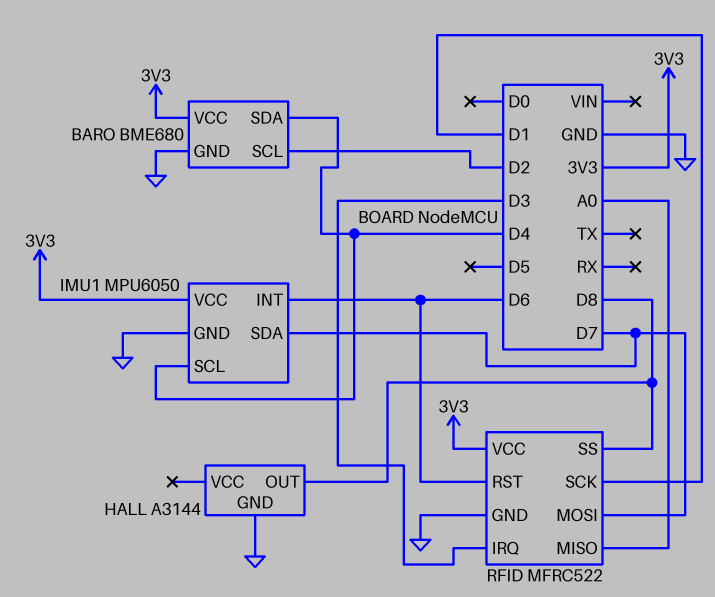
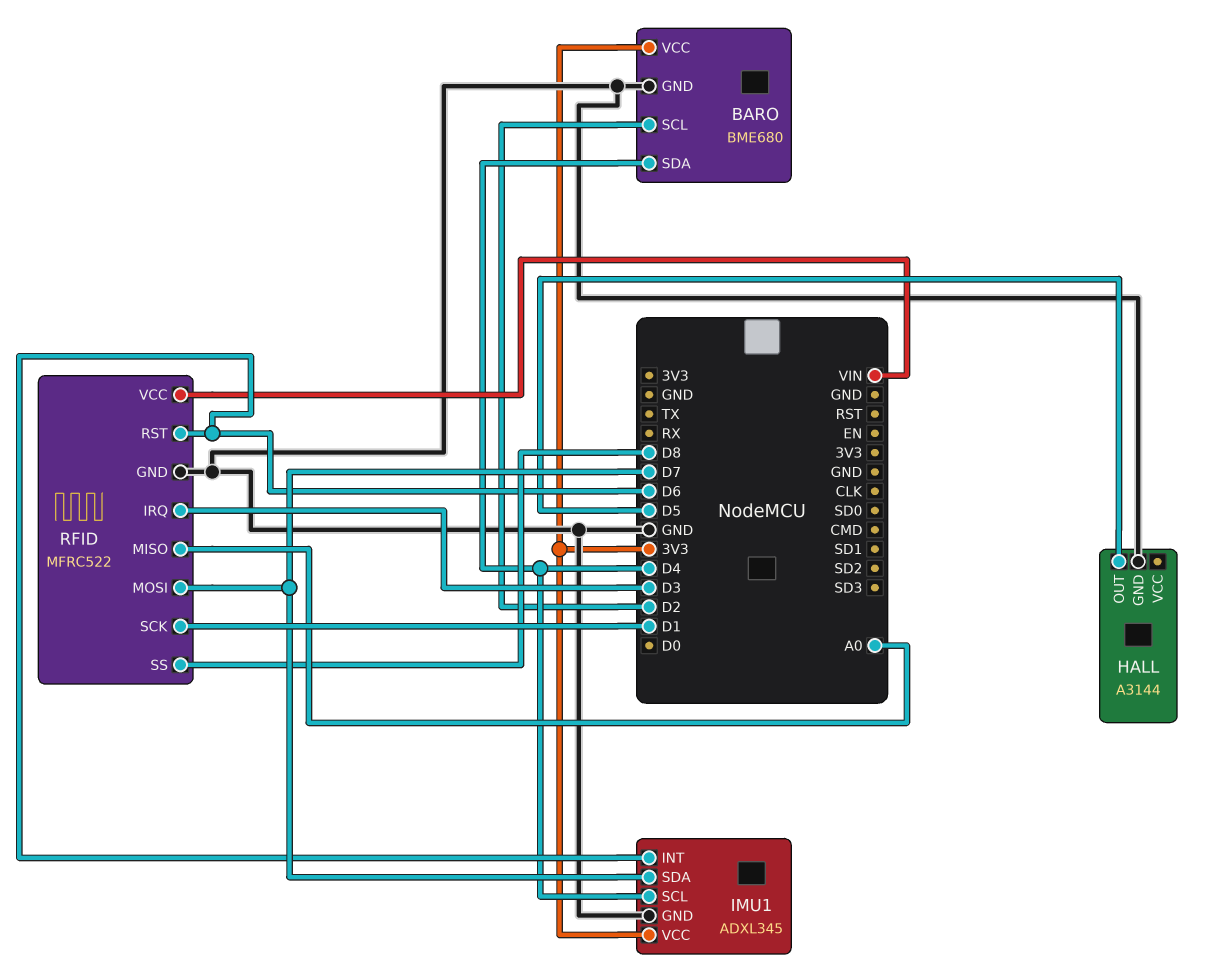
HALL pin OUT: D8 -> D5
IMU1: MPU6050 -> ADXL345
RFID pin VCC: 3V3 -> VIN

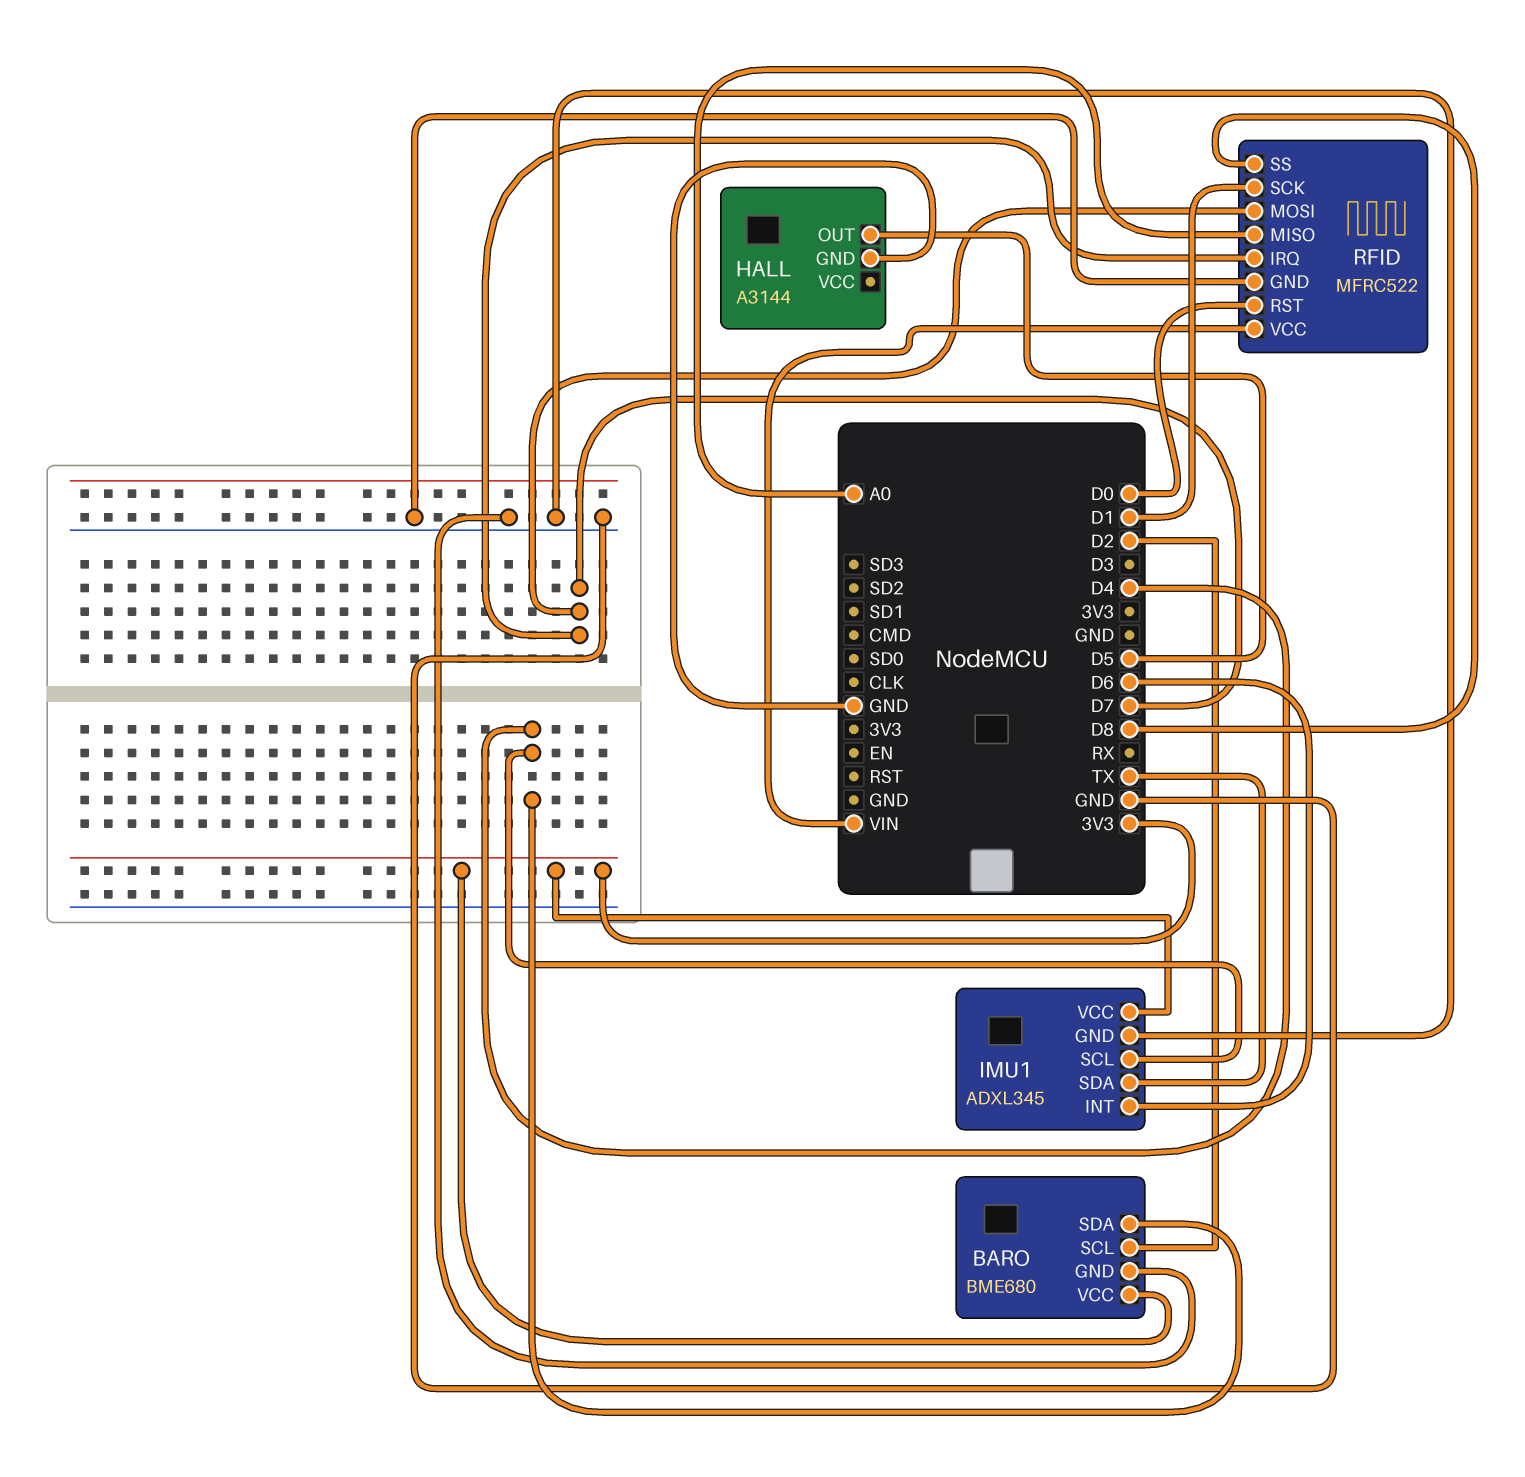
IMU1 pin SDA: D7 -> TX
RFID pin IRQ: D3 -> D7
RFID pin RST: D6 -> D0

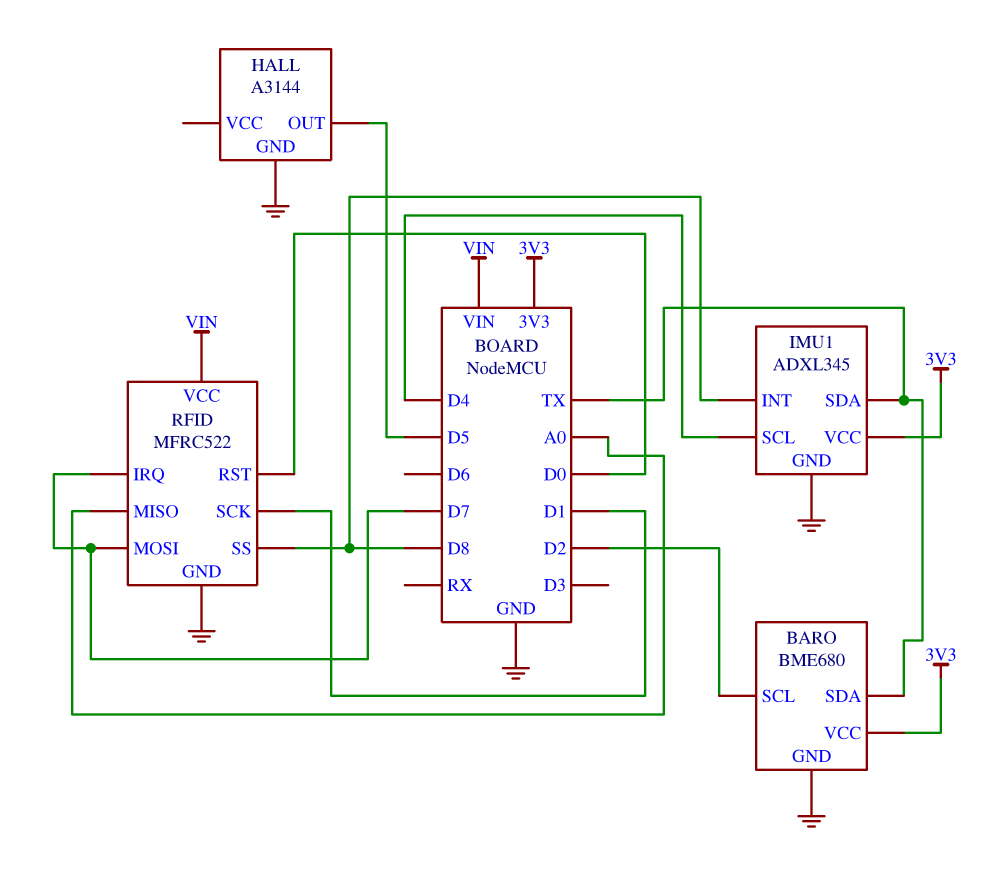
BARO pin SDA: D4 -> TX
IMU1 pin INT: D6 -> D8

